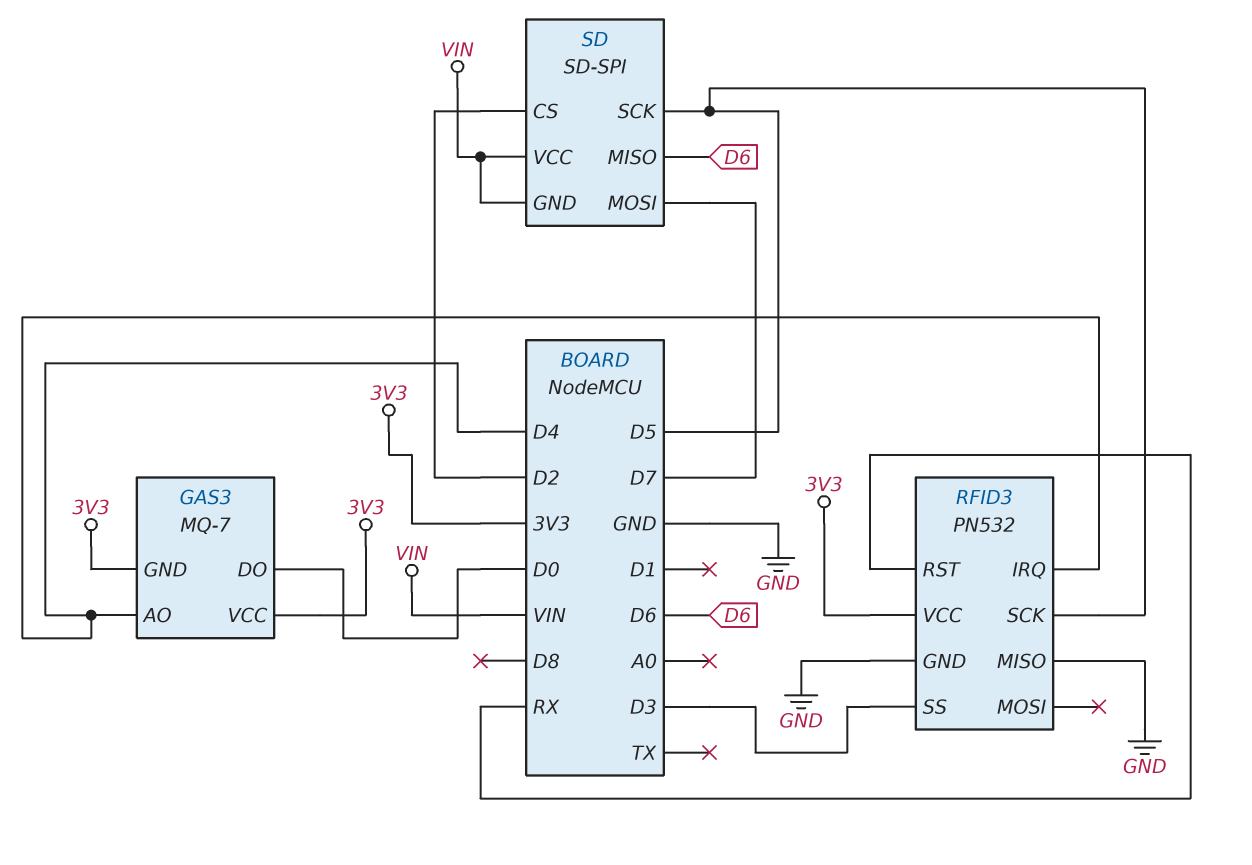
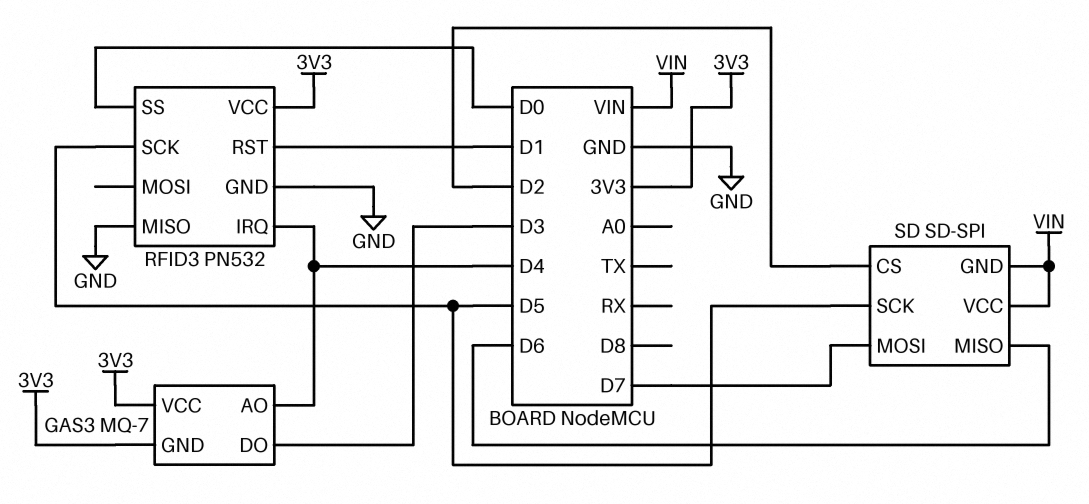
GAS3 pin DO: D0 -> D3
RFID3 pin RST: RX -> D1
RFID3 pin SS: D3 -> D0

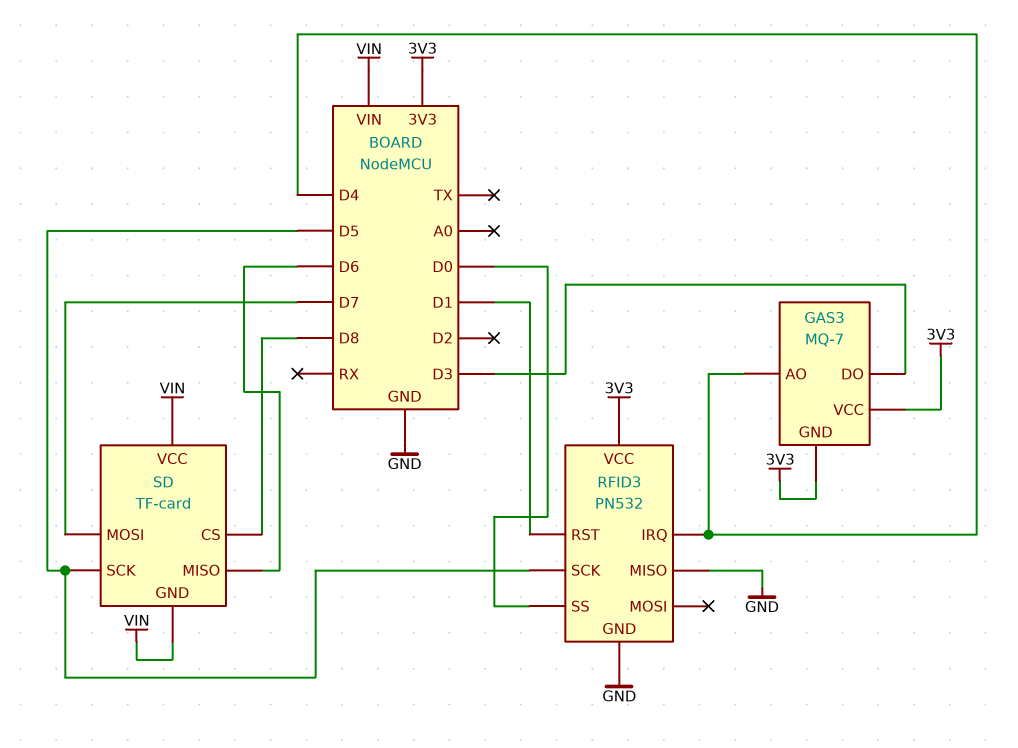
SD: SD-SPI -> TF-card
SD pin CS: D2 -> D8

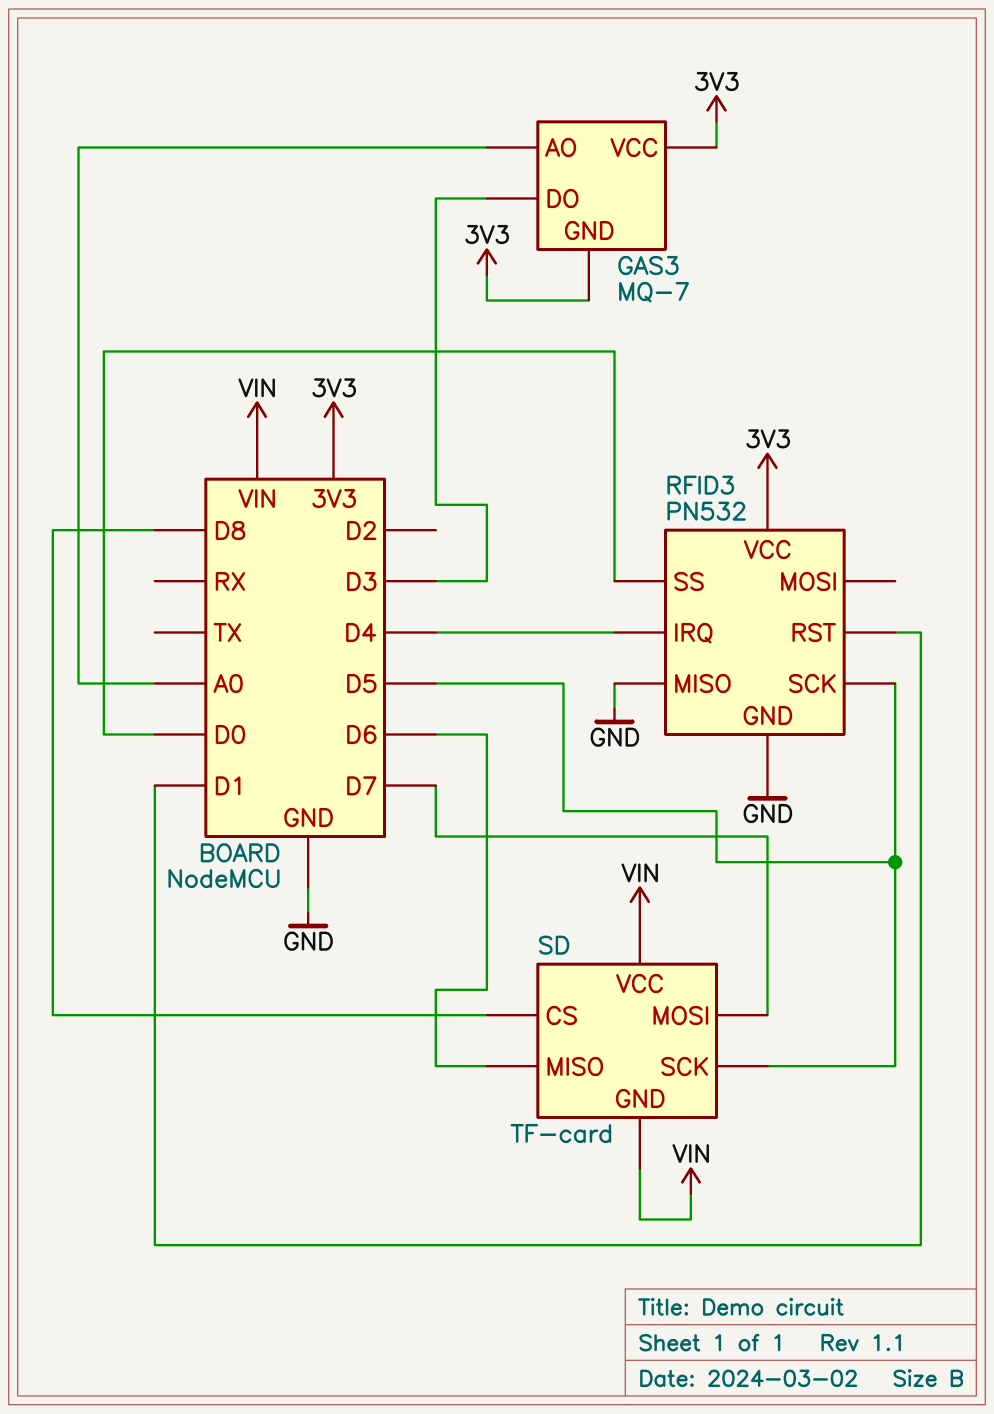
GAS3 pin AO: D4 -> A0

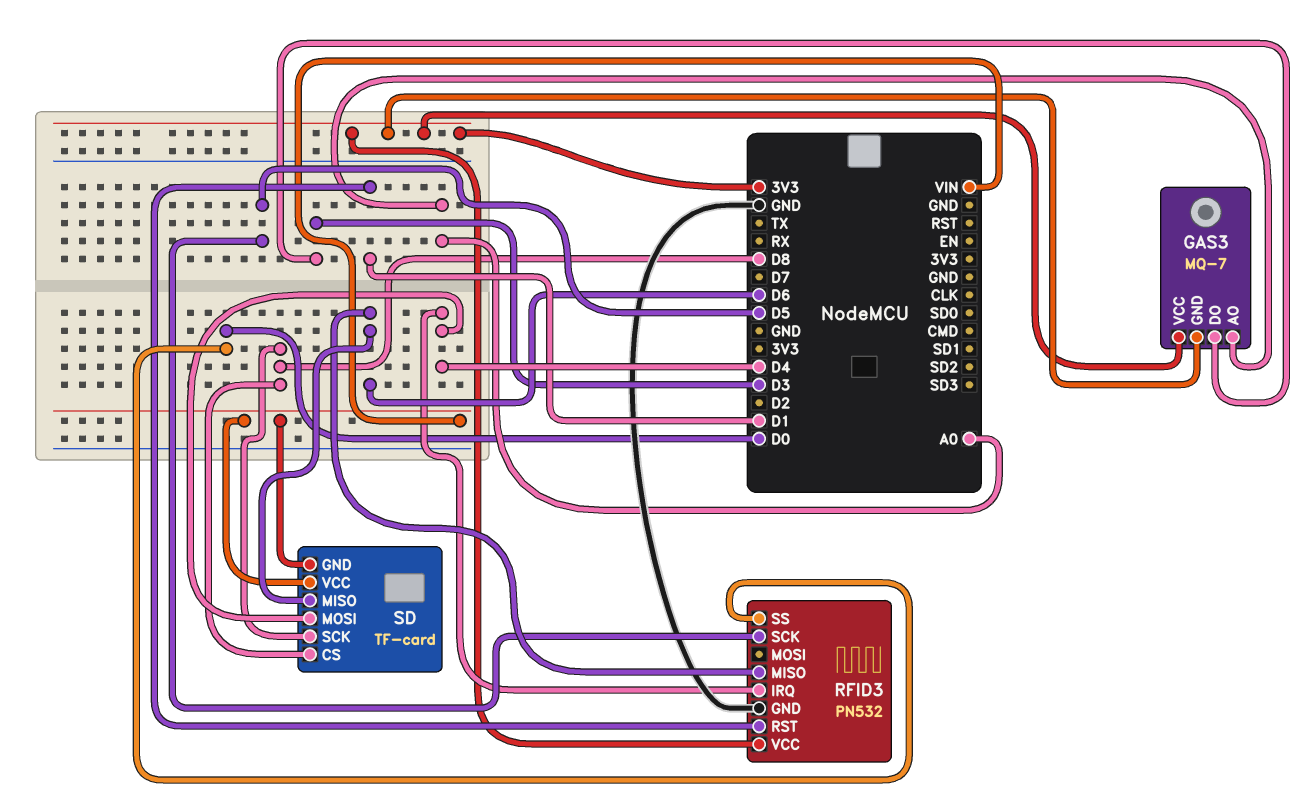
RFID3 pin MISO: GND -> D6
SD pin MOSI: D7 -> D4
SD pin SCK: D5 -> D8

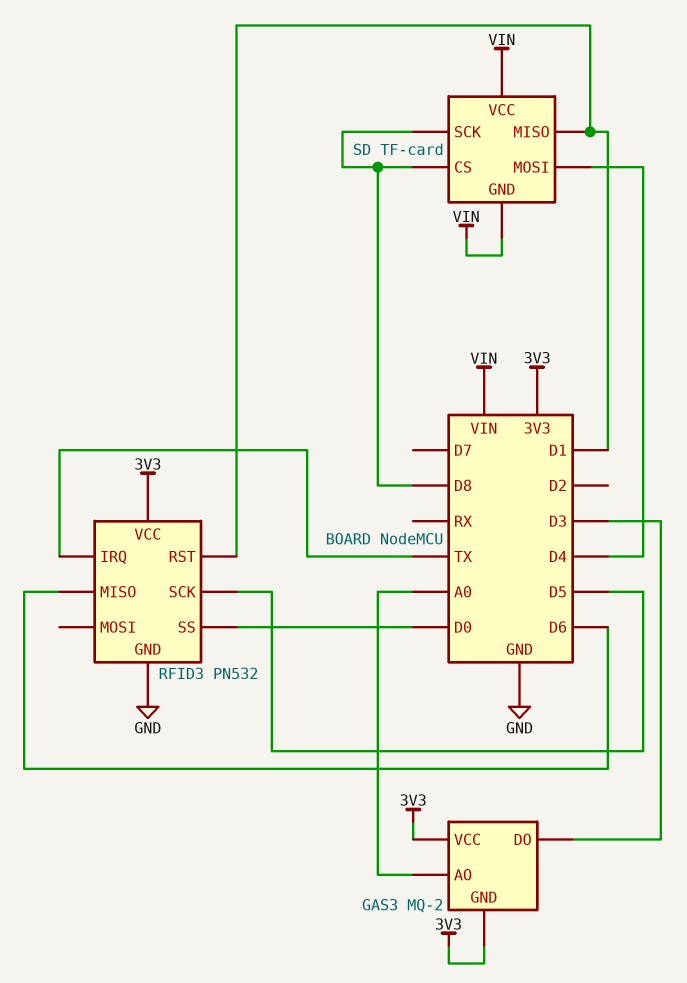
GAS3: MQ-7 -> MQ-2
RFID3 pin IRQ: D4 -> TX
SD pin MISO: D6 -> D1

